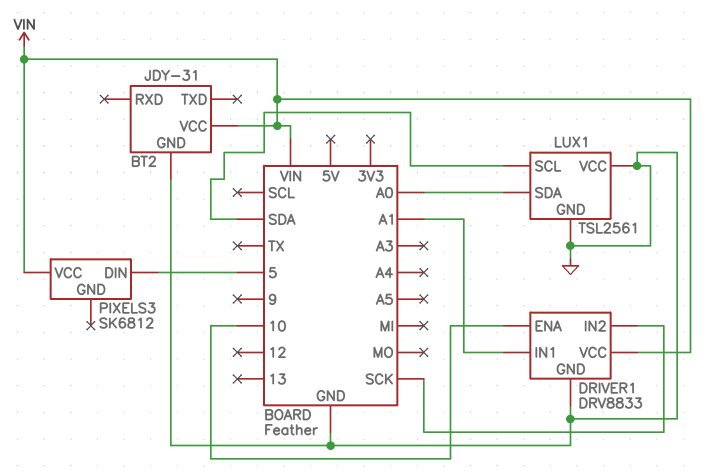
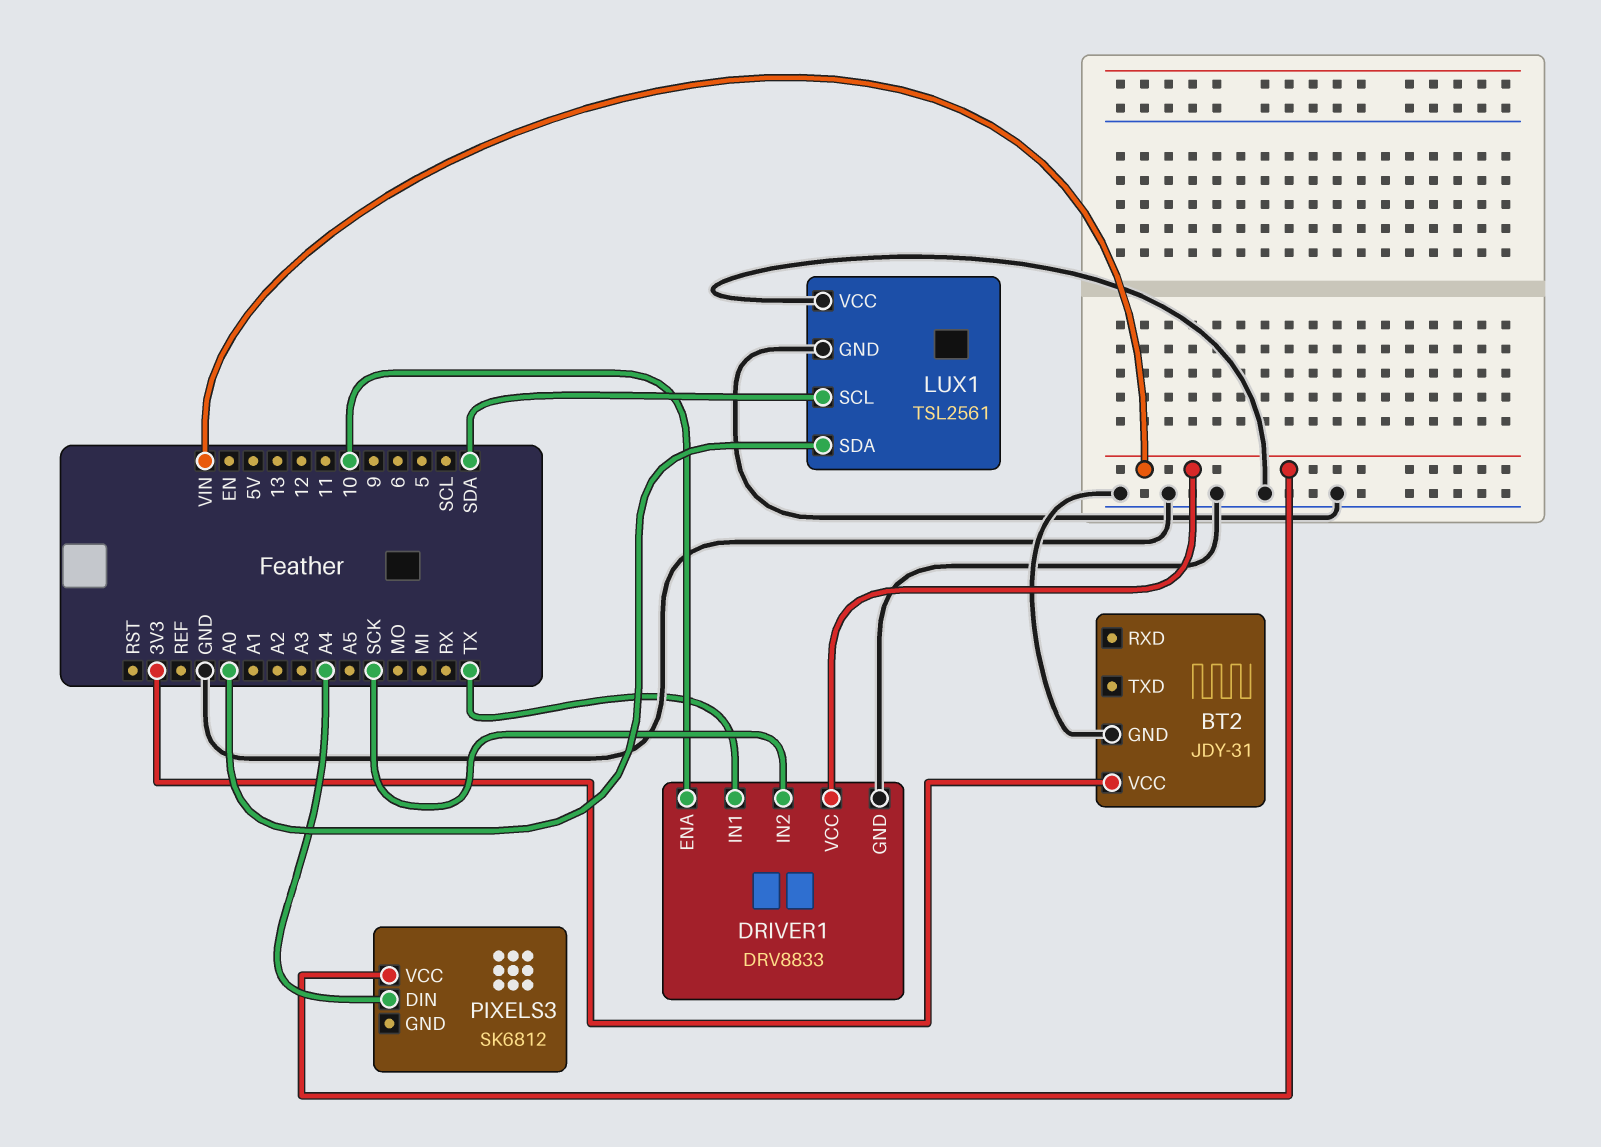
BT2 pin VCC: VIN -> 3V3
DRIVER1 pin IN1: A1 -> TX
PIXELS3 pin DIN: 5 -> A4

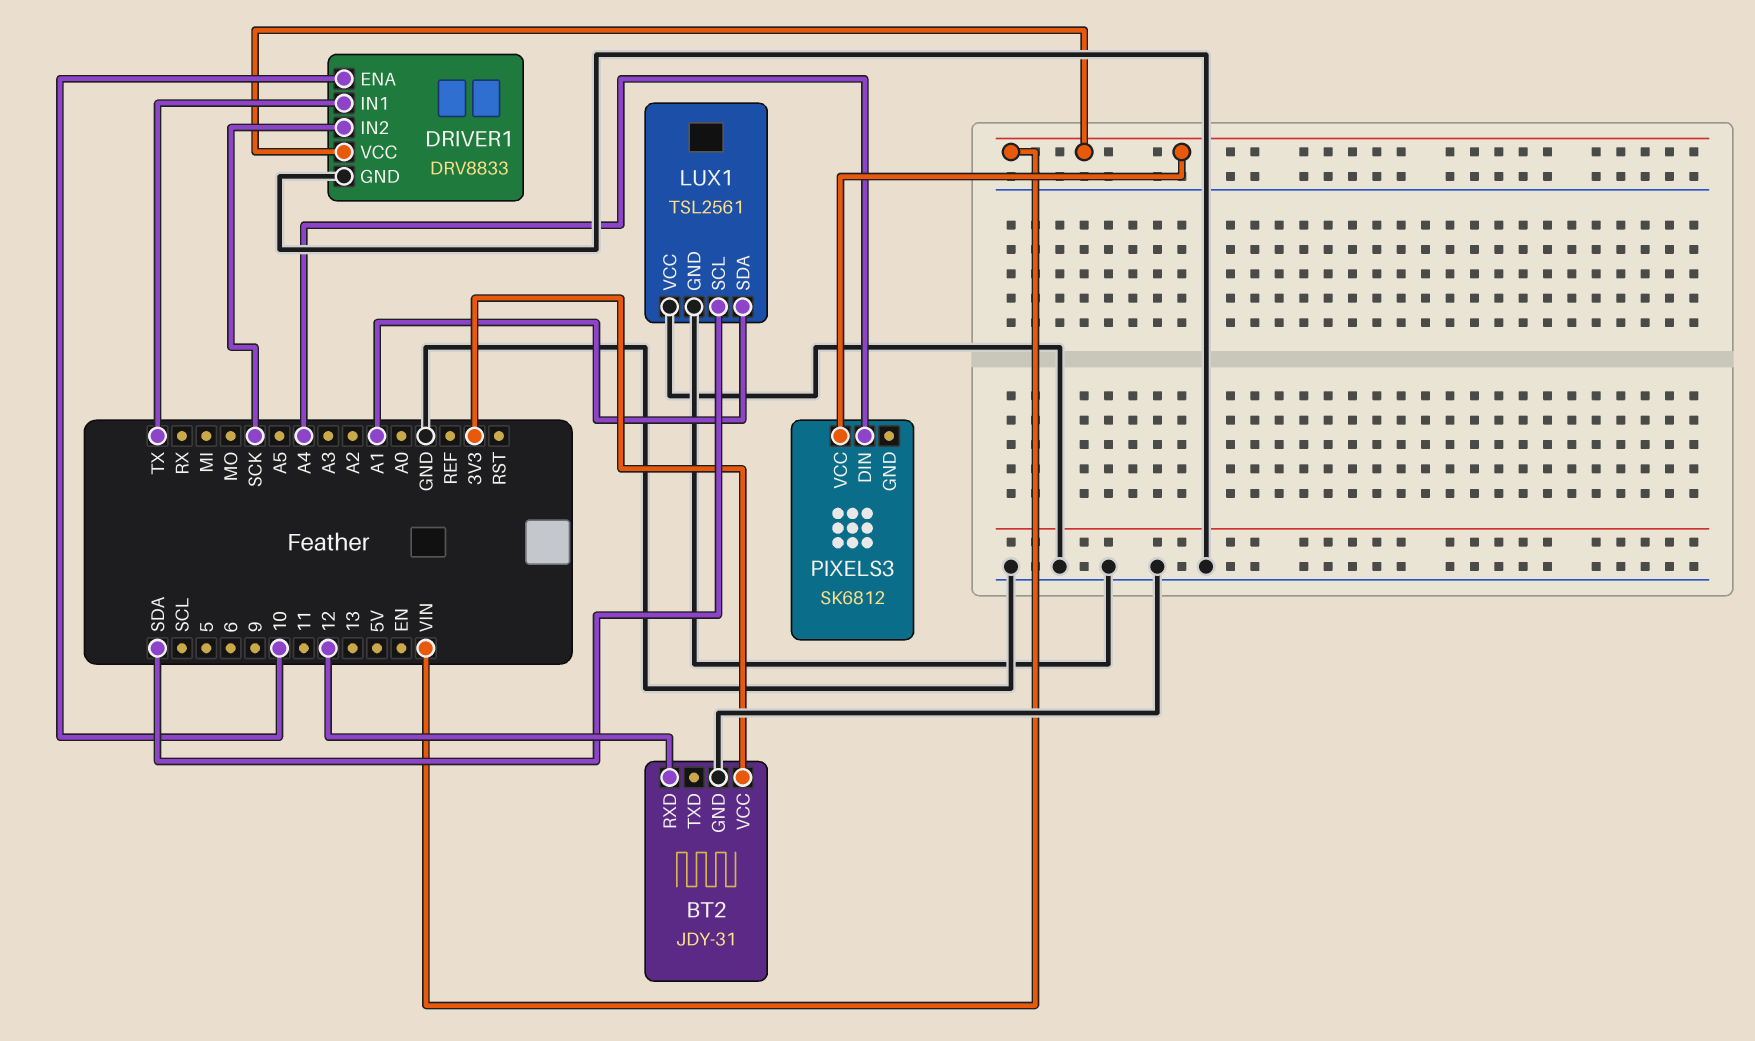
BT2 pin RXD: none -> 12
LUX1 pin SDA: A0 -> A1

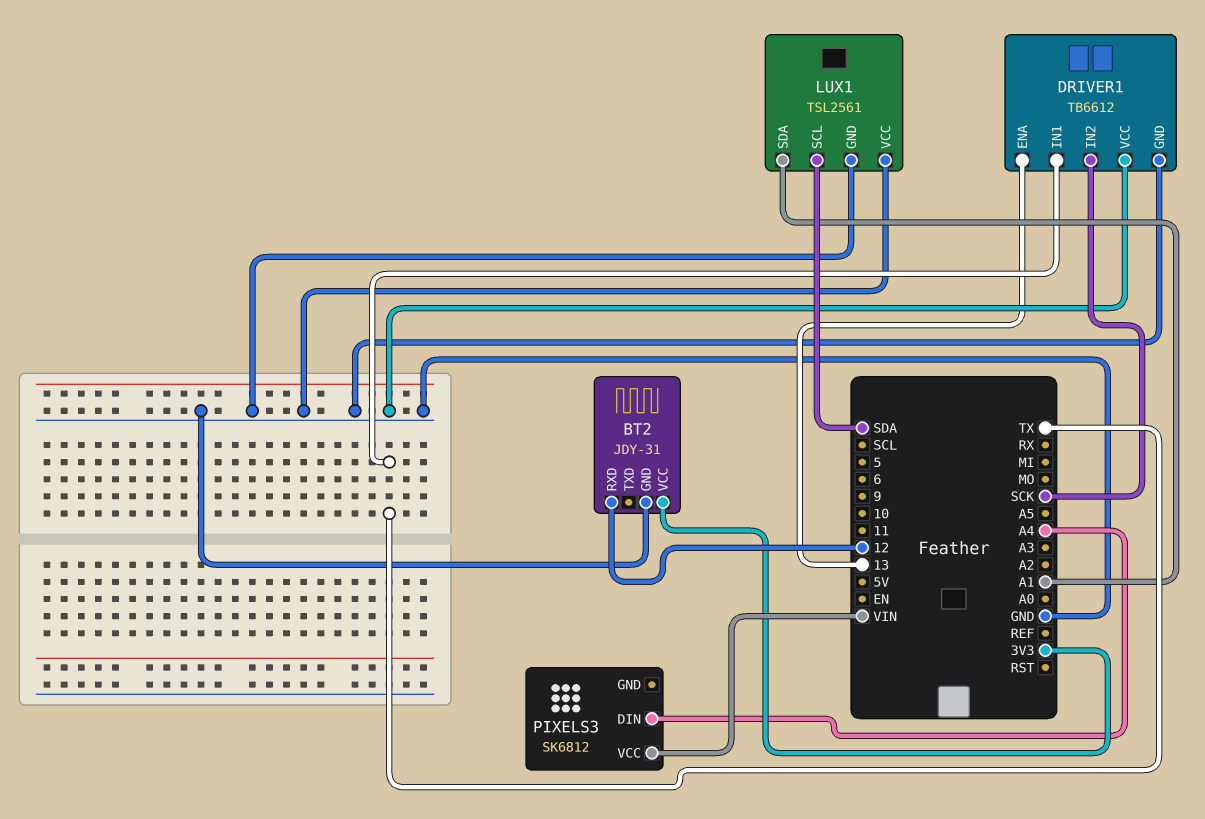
DRIVER1: DRV8833 -> TB6612
DRIVER1 pin ENA: 10 -> 13
DRIVER1 pin VCC: VIN -> GND

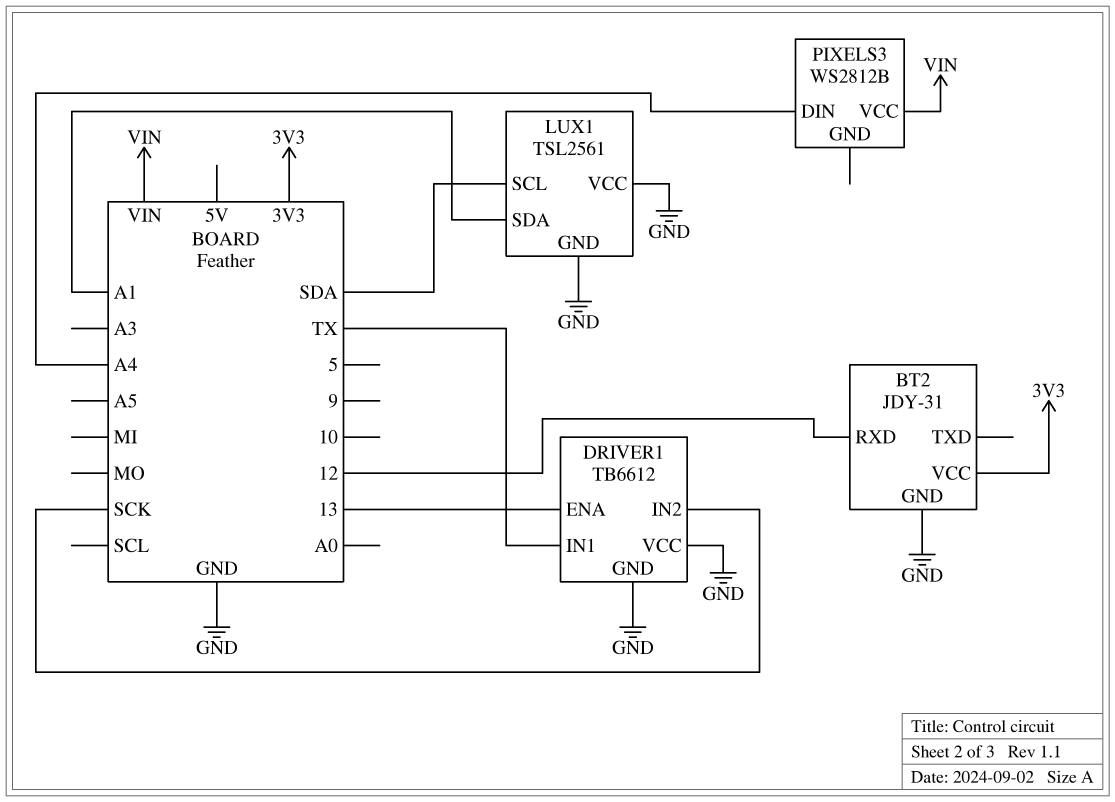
PIXELS3: SK6812 -> WS2812B

